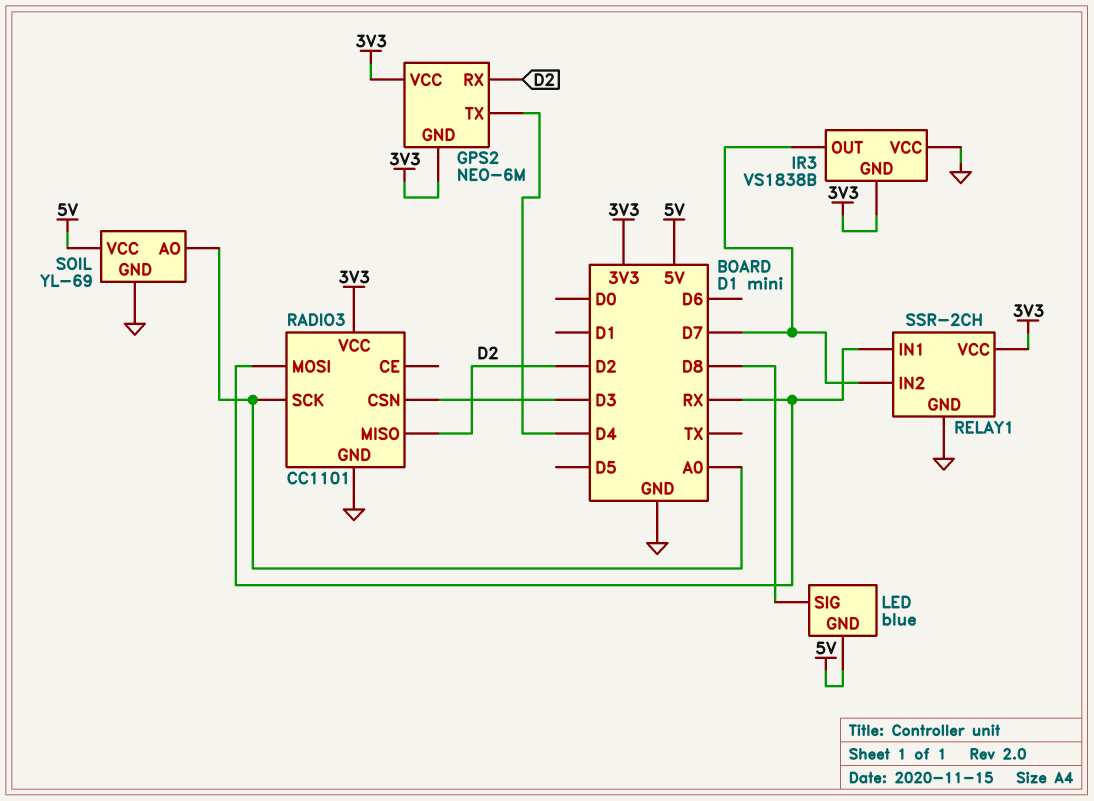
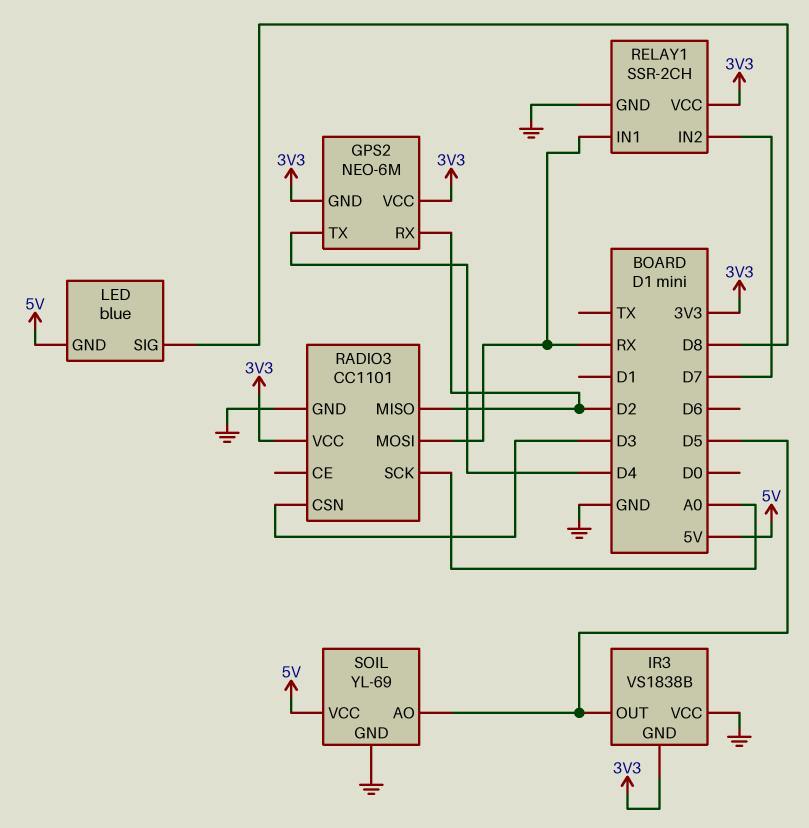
IR3 pin OUT: D7 -> D5
SOIL pin AO: A0 -> D5

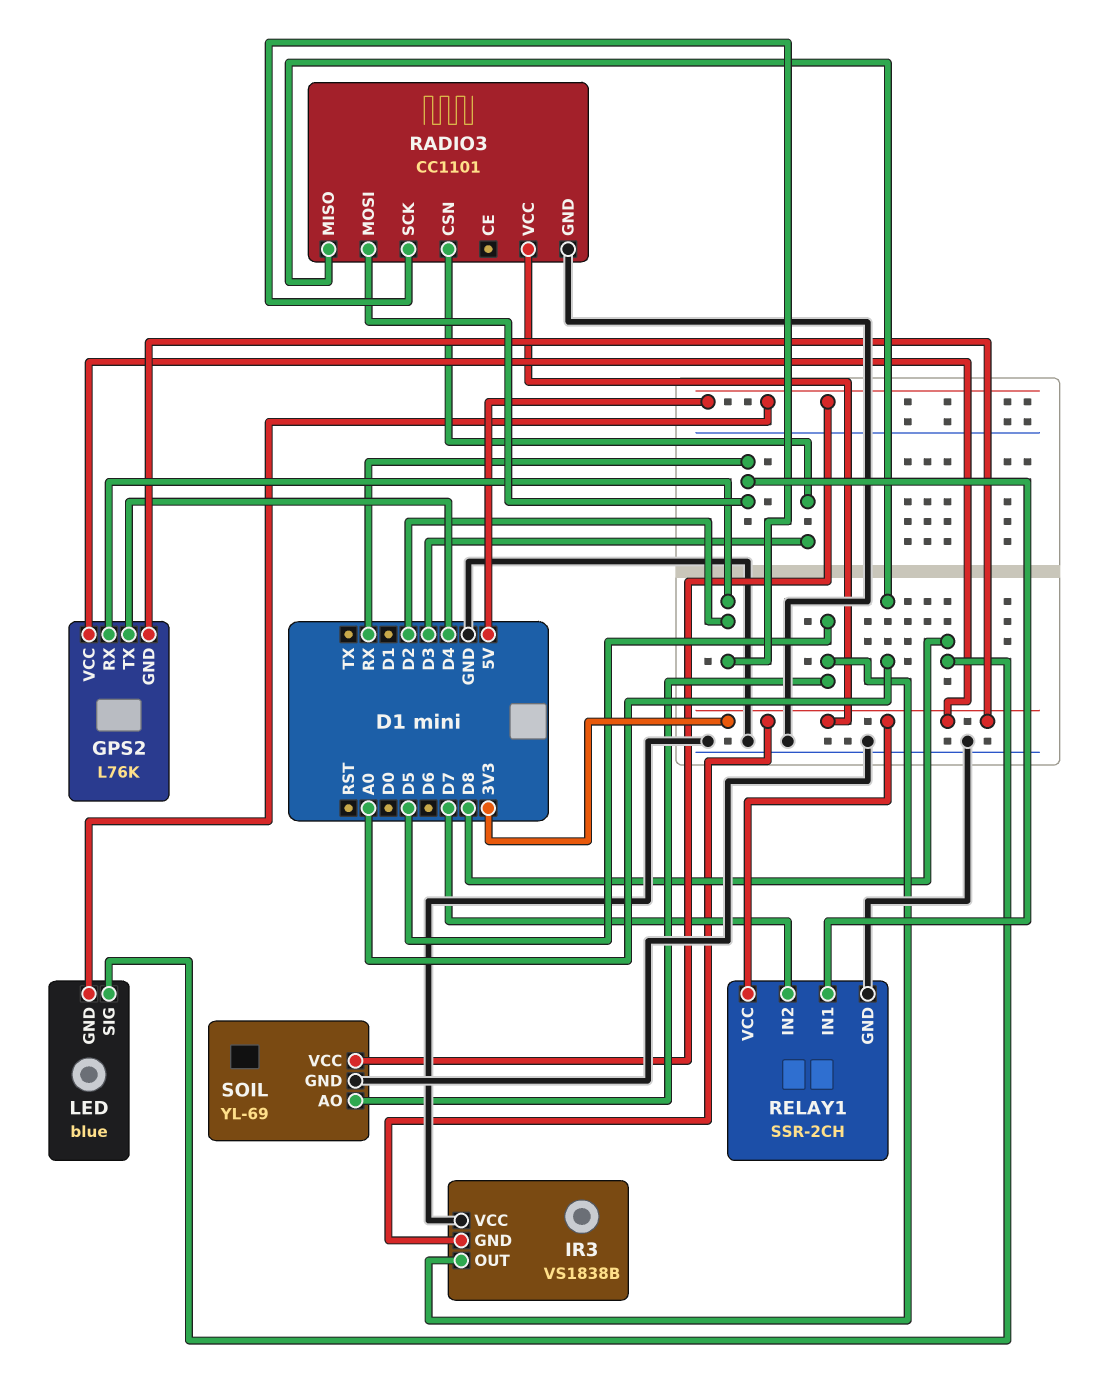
GPS2: NEO-6M -> L76K
RADIO3 pin MISO: D2 -> A0
RADIO3 pin SCK: A0 -> D2

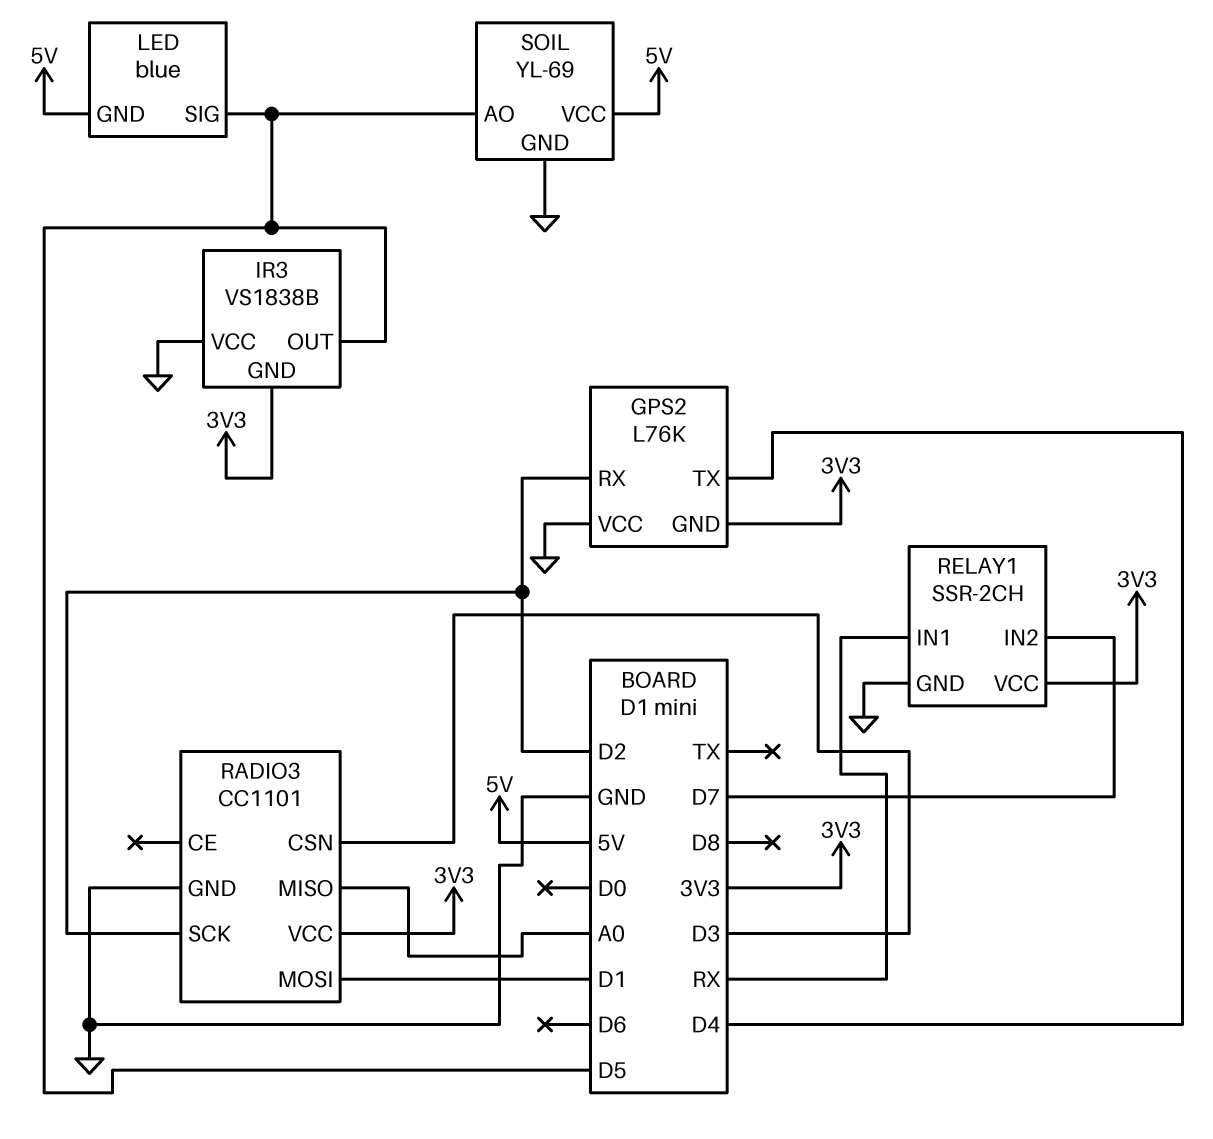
GPS2 pin VCC: 3V3 -> GND
LED pin SIG: D8 -> D5
RADIO3 pin MOSI: RX -> D1

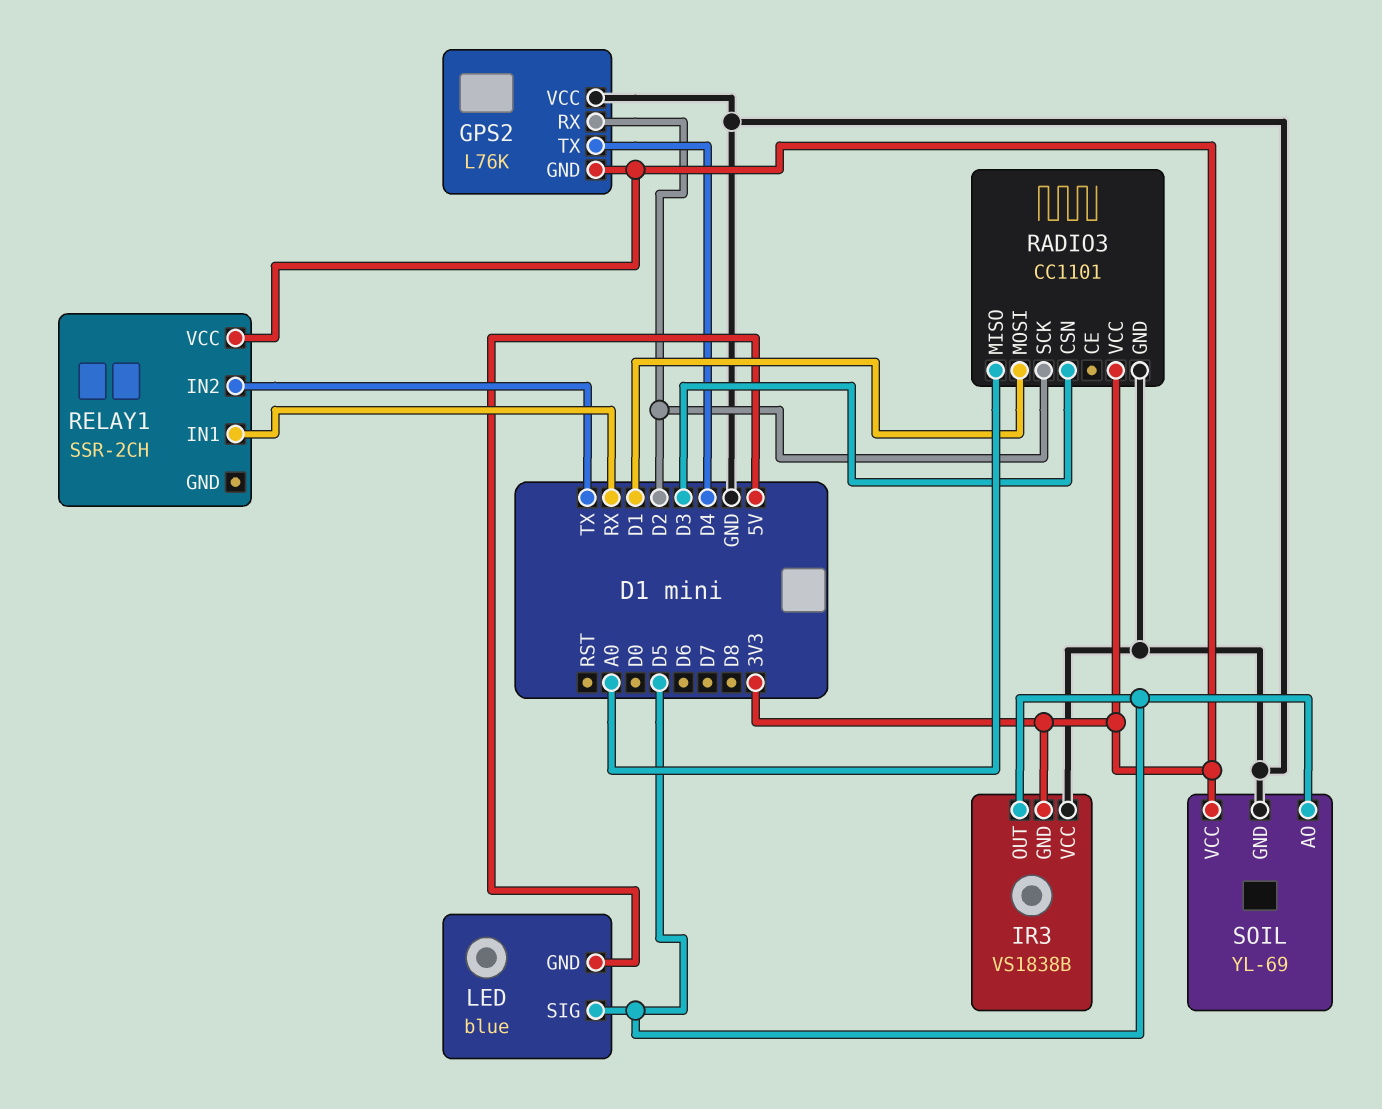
RELAY1 pin GND: GND -> none
RELAY1 pin IN2: D7 -> TX
SOIL pin VCC: 5V -> 3V3

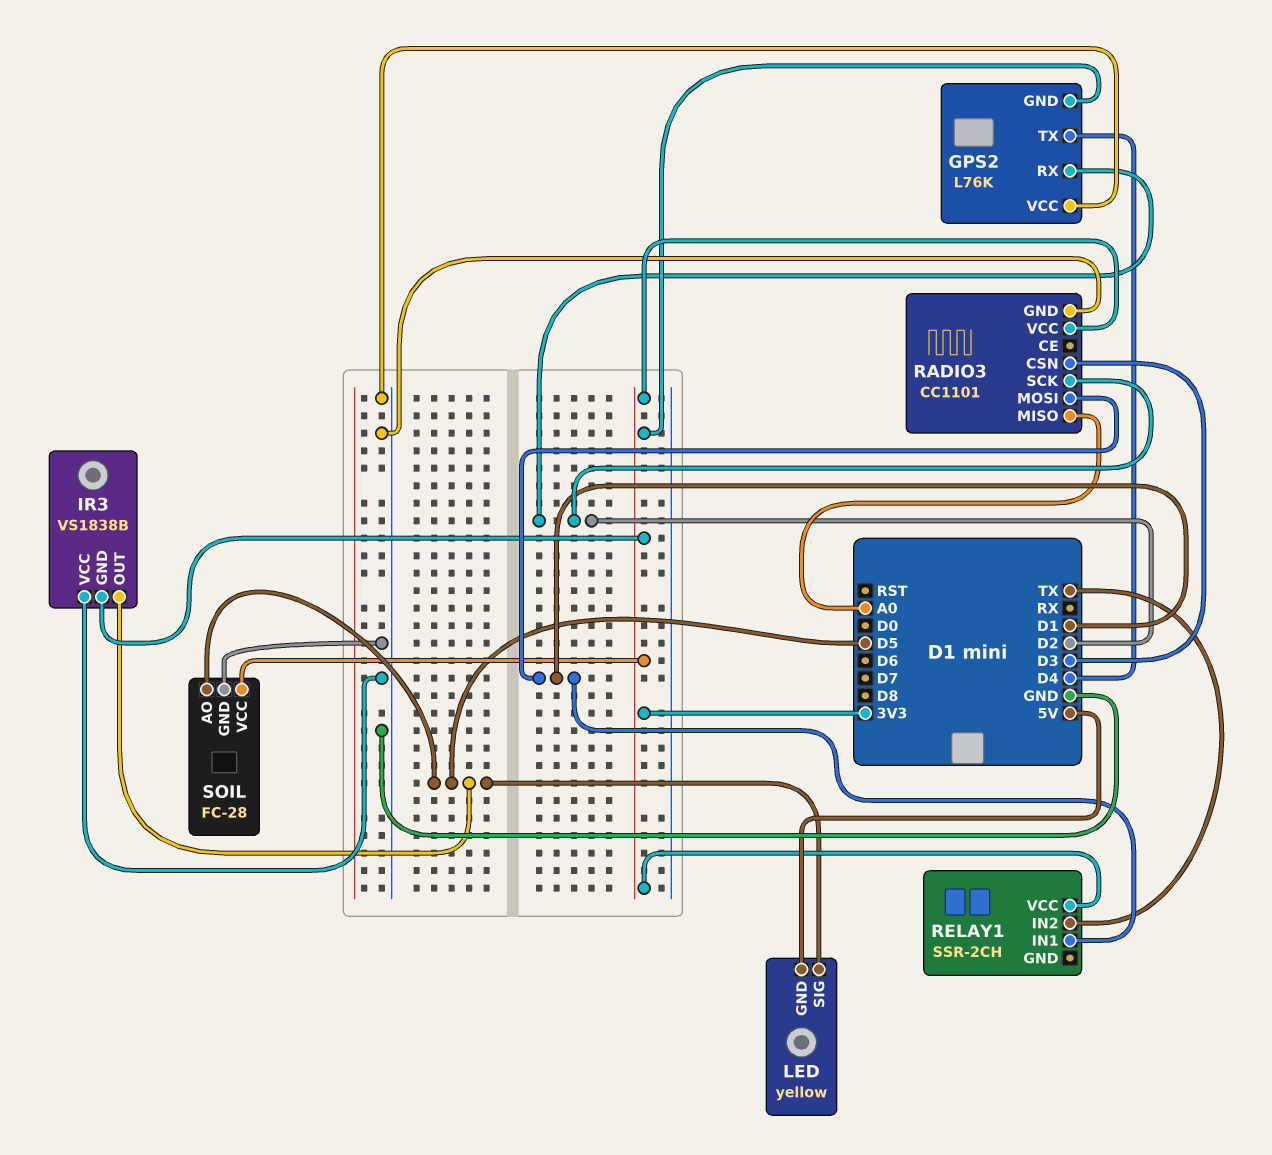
LED: blue -> yellow
RELAY1 pin IN1: RX -> D1
SOIL: YL-69 -> FC-28

